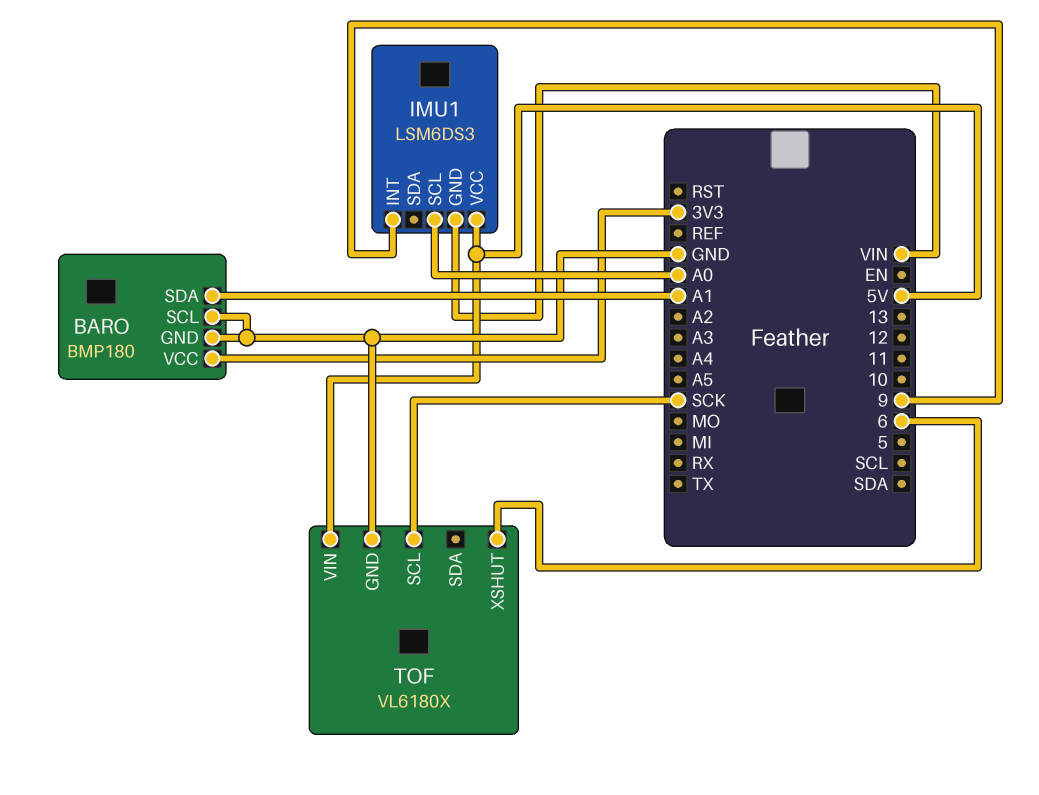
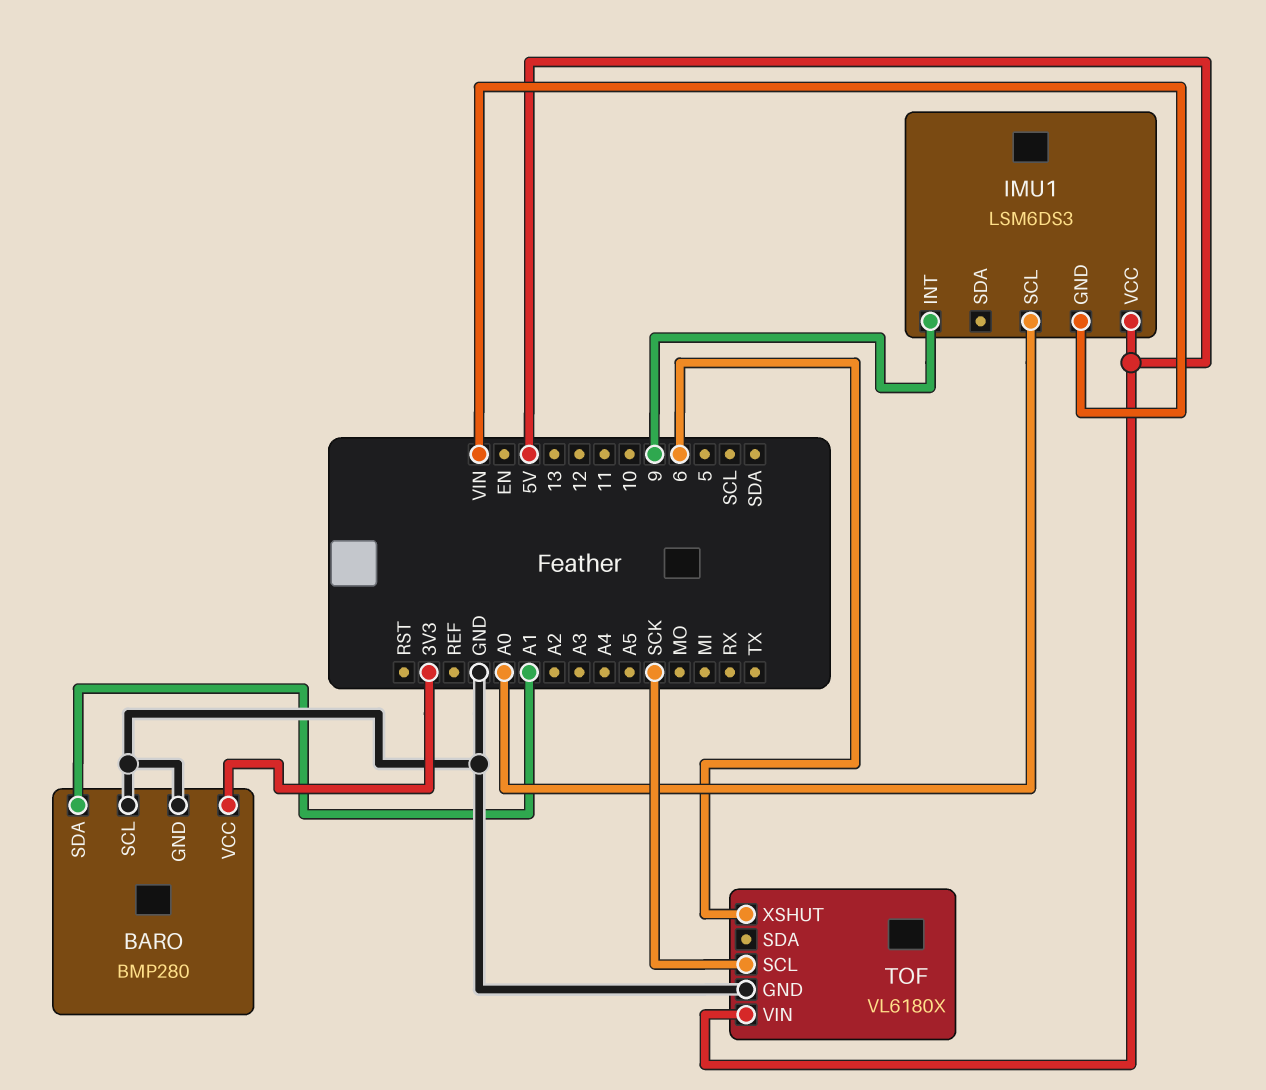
BARO: BMP180 -> BMP280

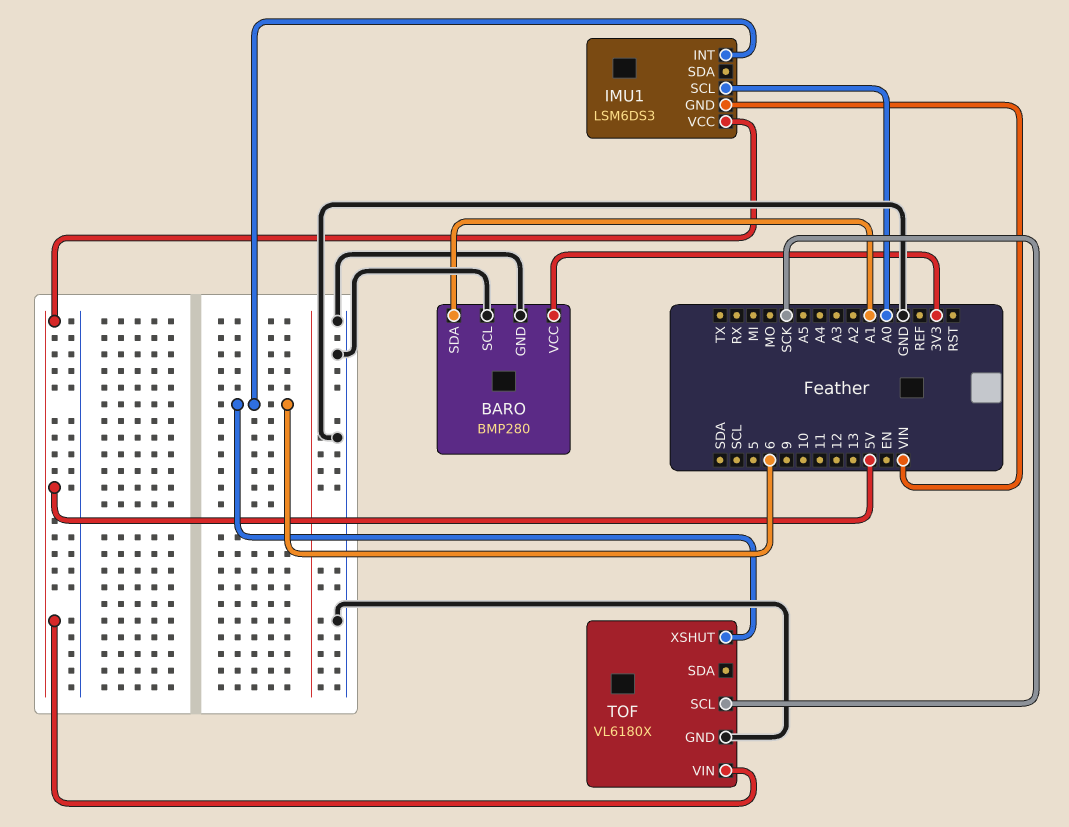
IMU1 pin INT: 9 -> 6

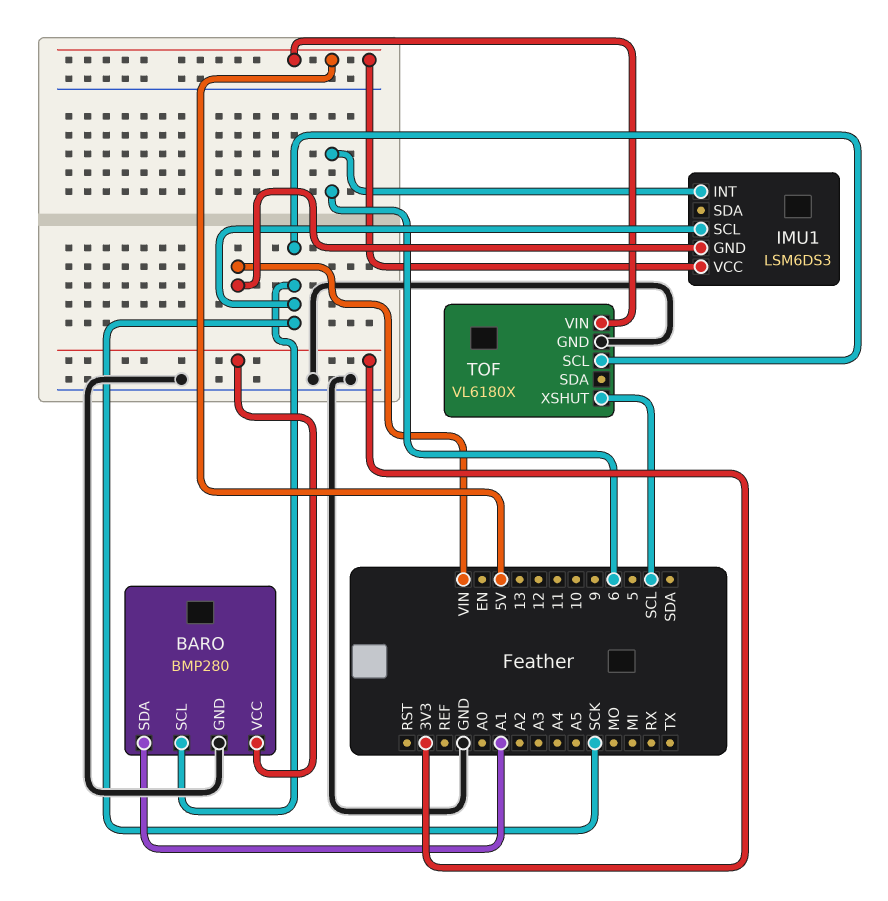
BARO pin SCL: GND -> SCK
IMU1 pin SCL: A0 -> SCK
TOF pin XSHUT: 6 -> SCL

